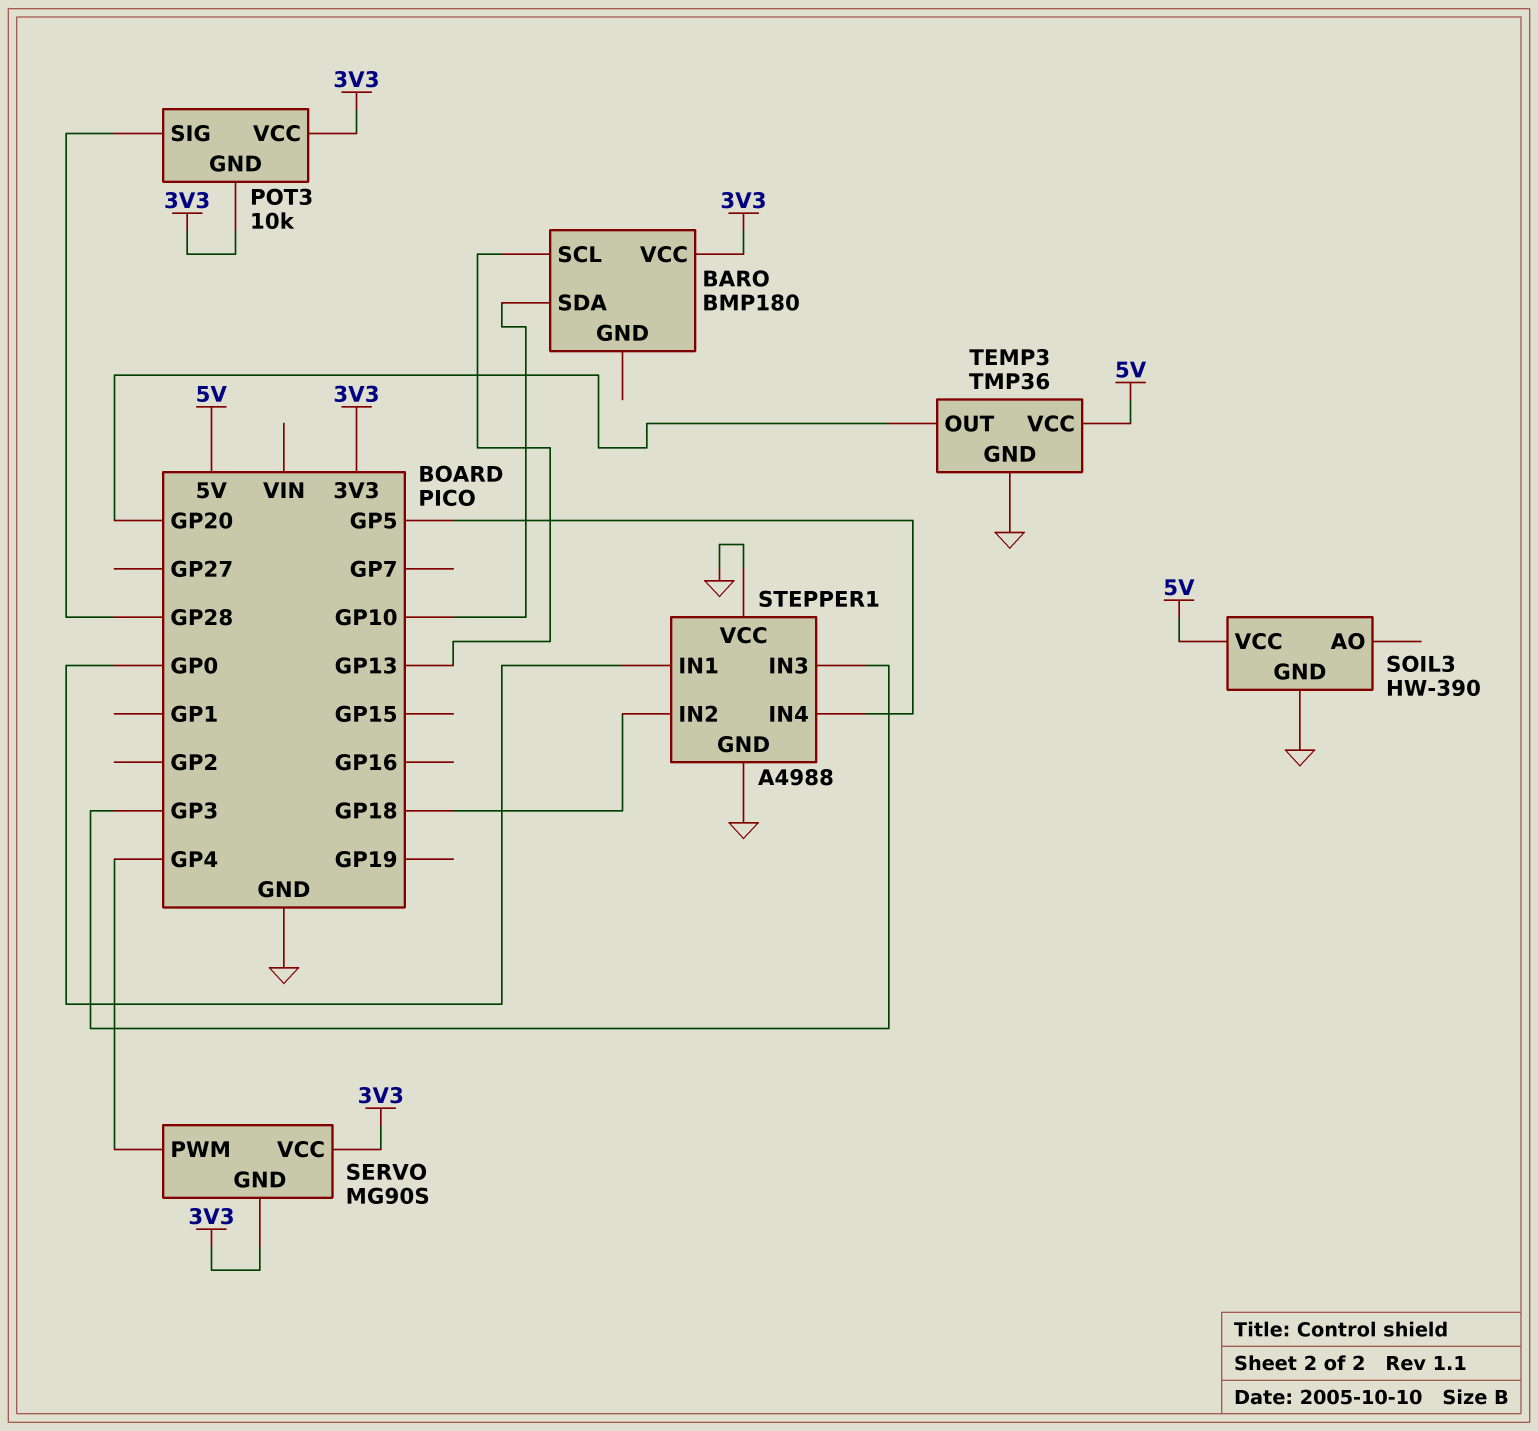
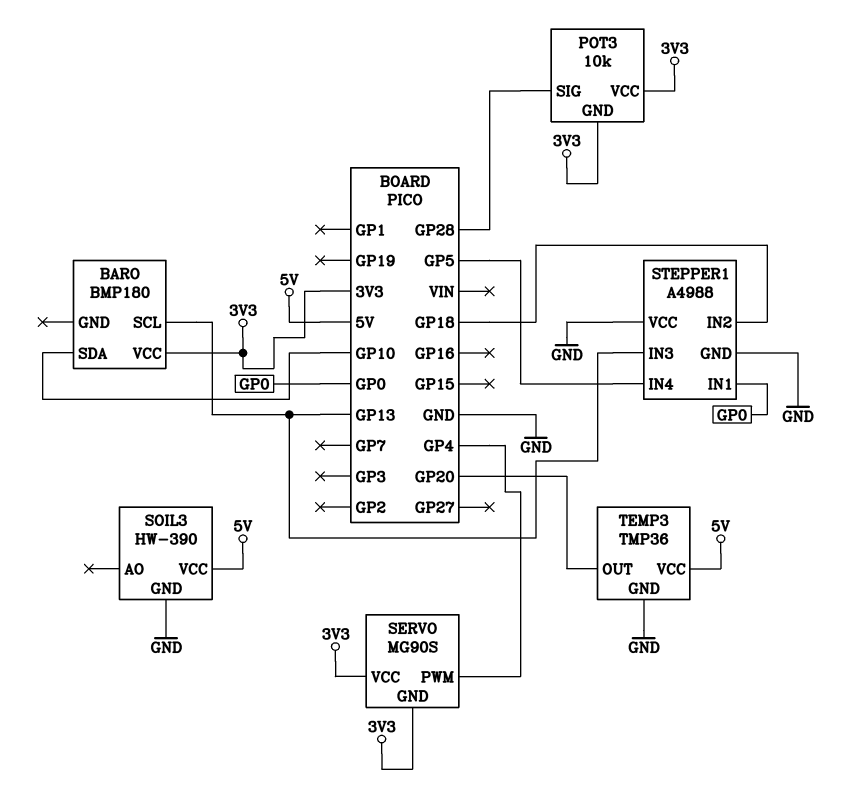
STEPPER1 pin IN3: GP3 -> GP13

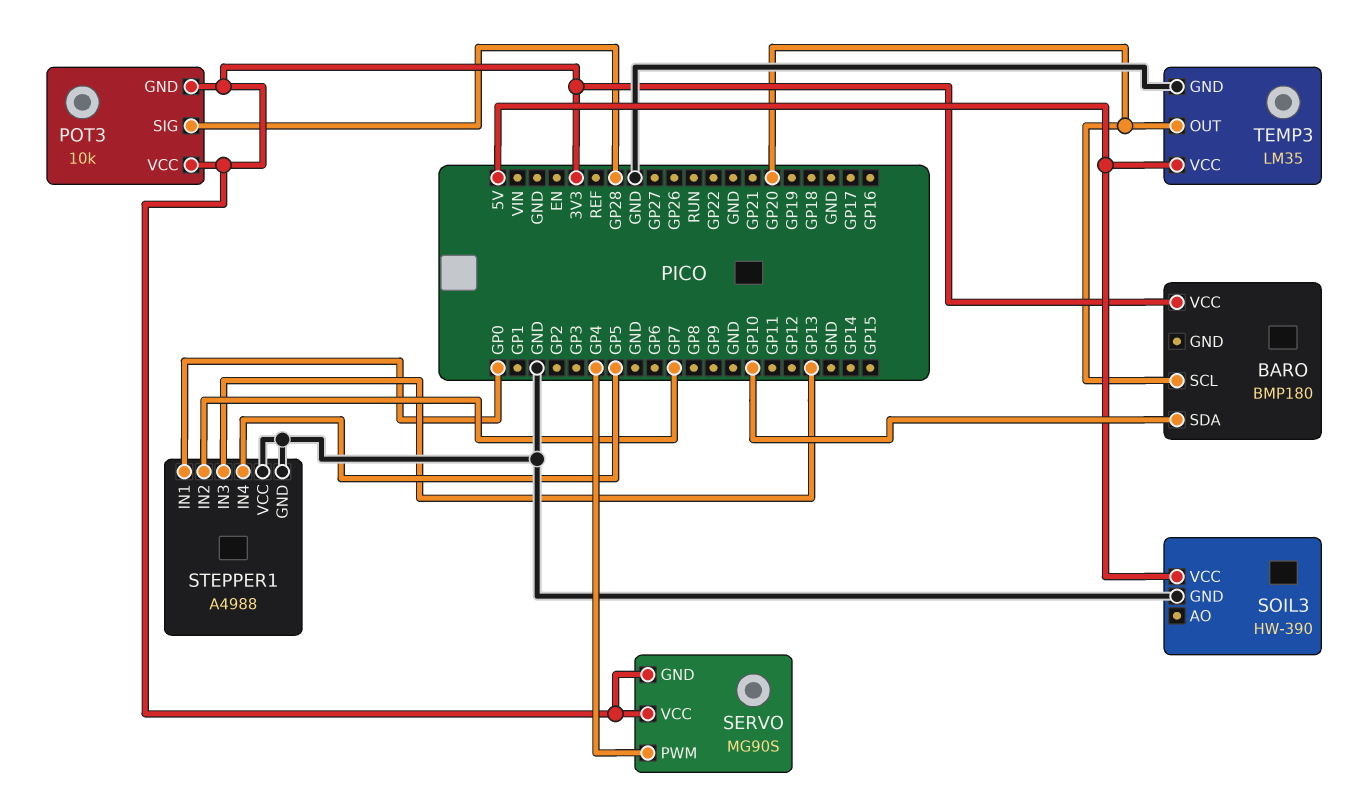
BARO pin SCL: GP13 -> GP20
STEPPER1 pin IN2: GP18 -> GP7
TEMP3: TMP36 -> LM35

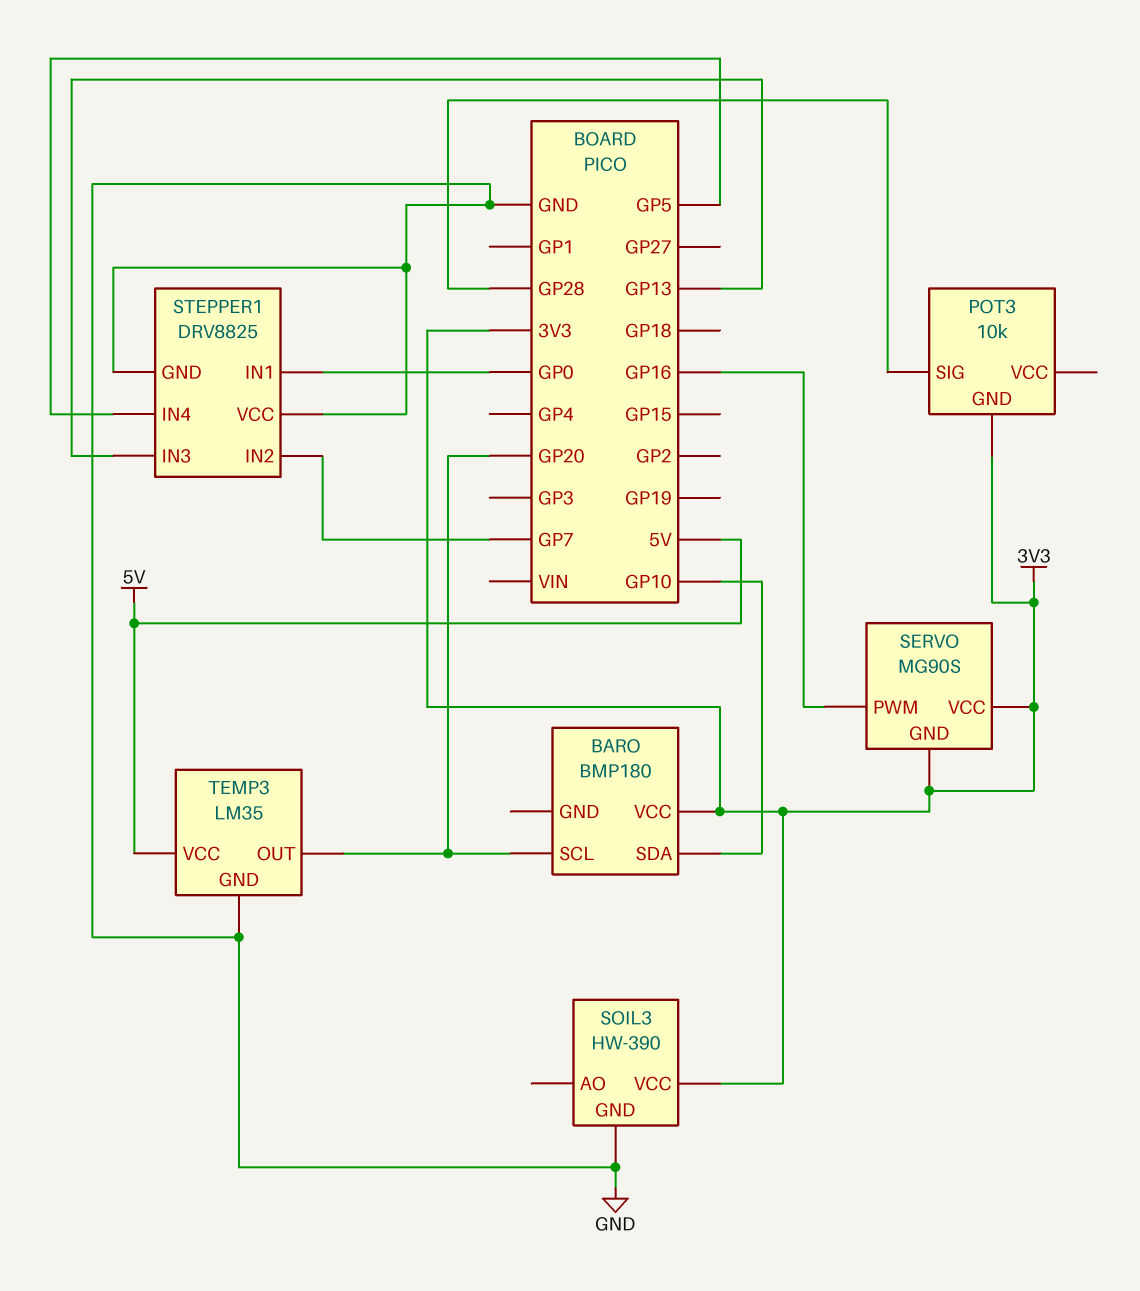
POT3 pin VCC: 3V3 -> none
SERVO pin PWM: GP4 -> GP16
SOIL3 pin VCC: 5V -> 3V3
STEPPER1: A4988 -> DRV8825

